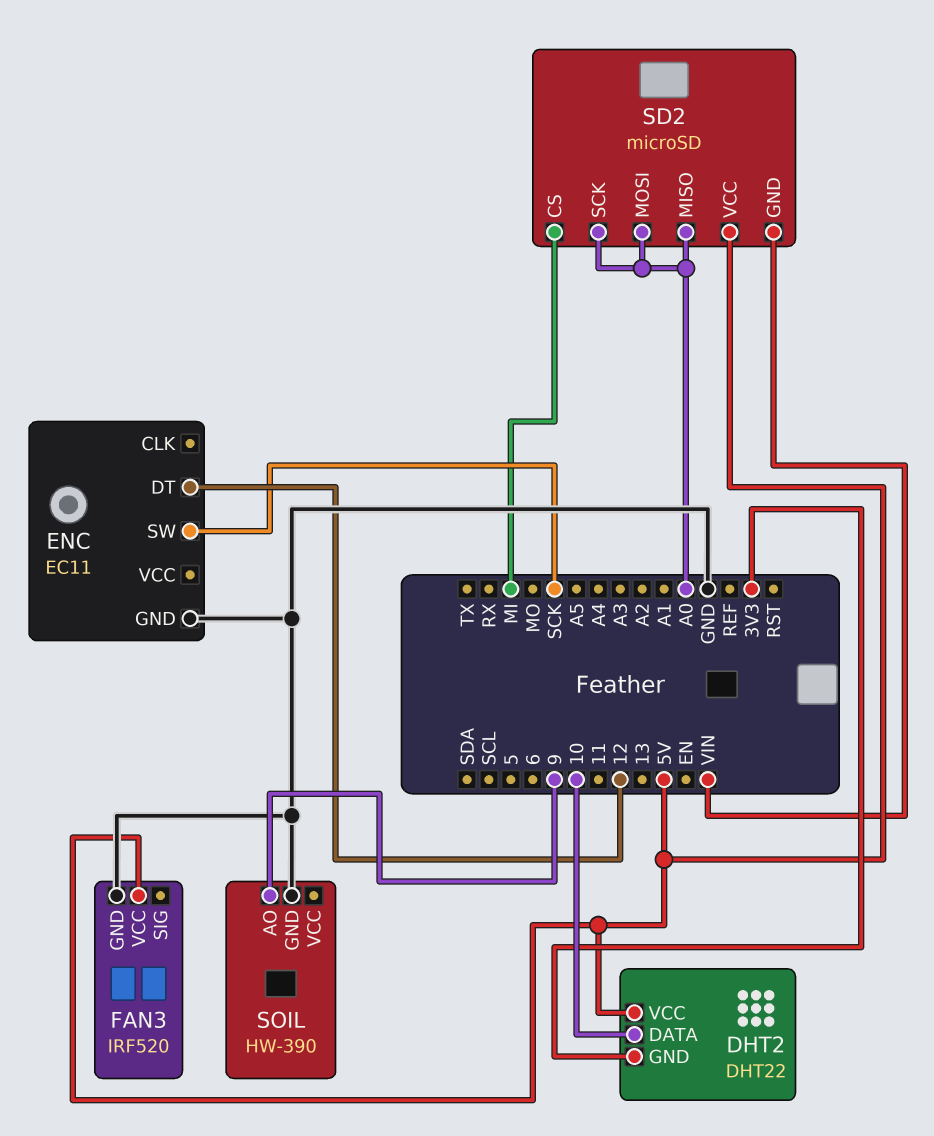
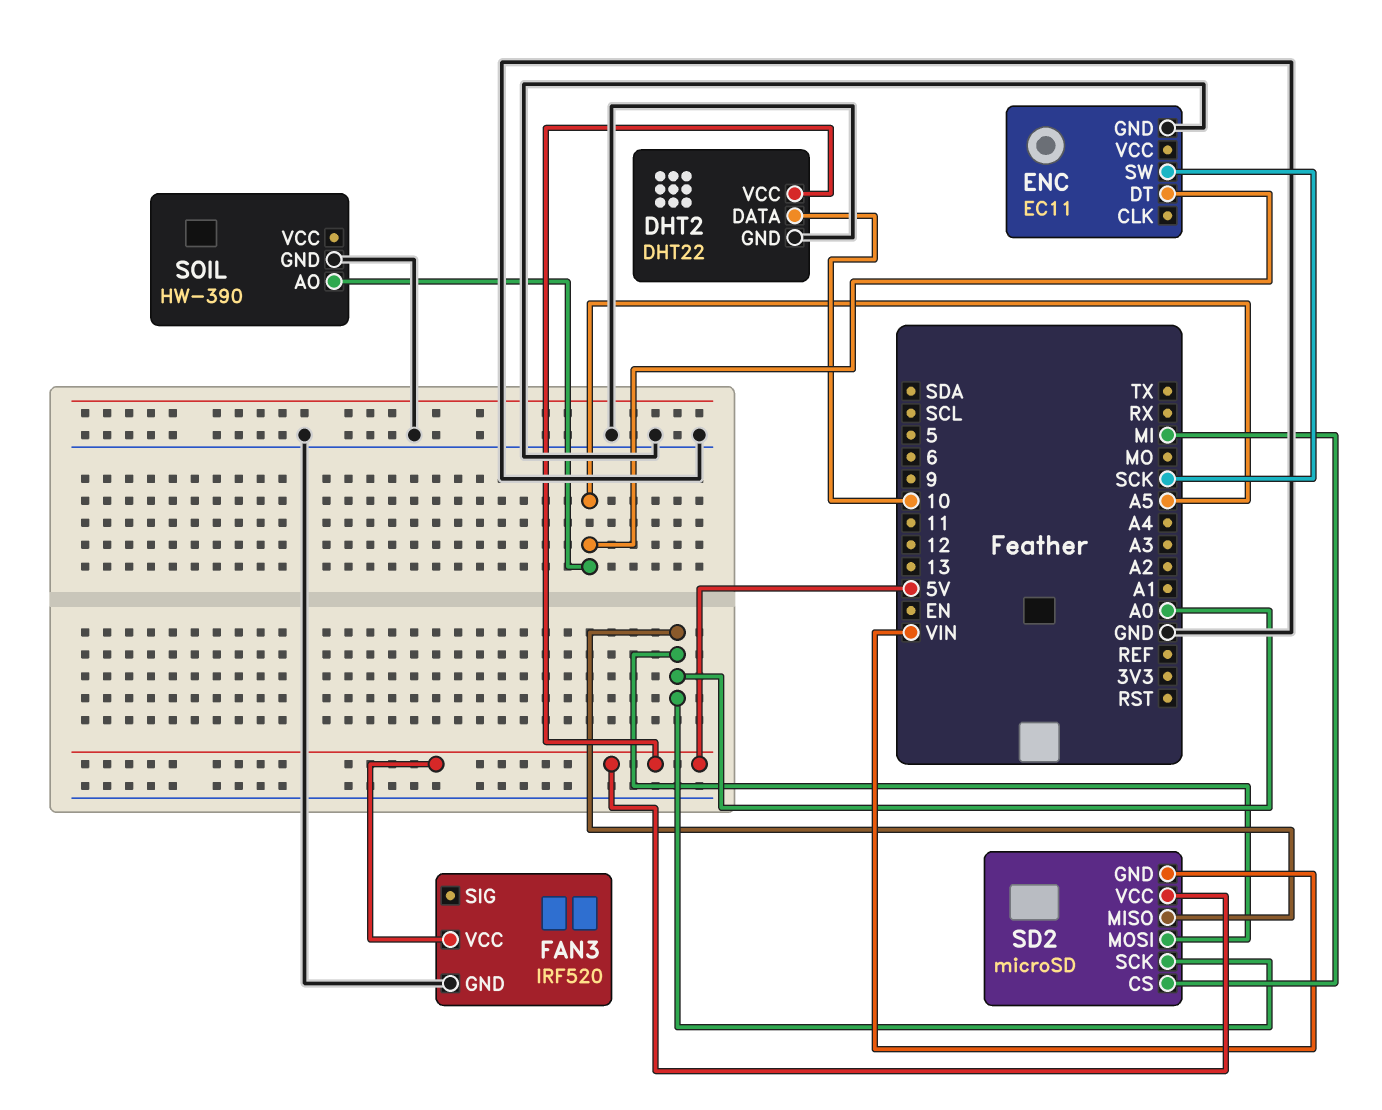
DHT2 pin GND: 3V3 -> GND
ENC pin DT: 12 -> A5
SOIL pin AO: 9 -> A5

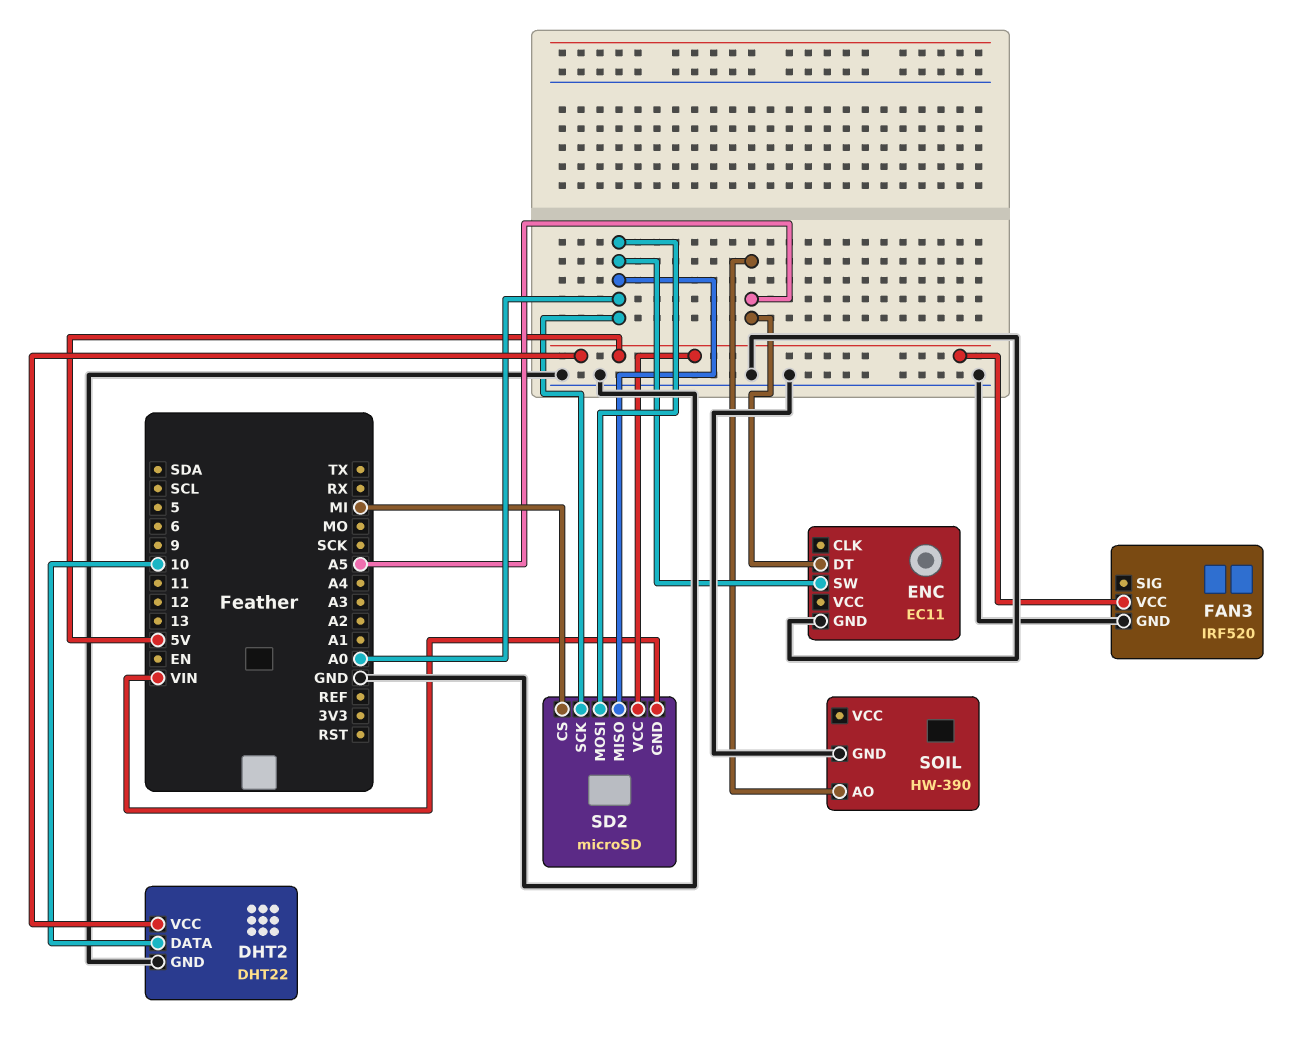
ENC pin SW: SCK -> A0

